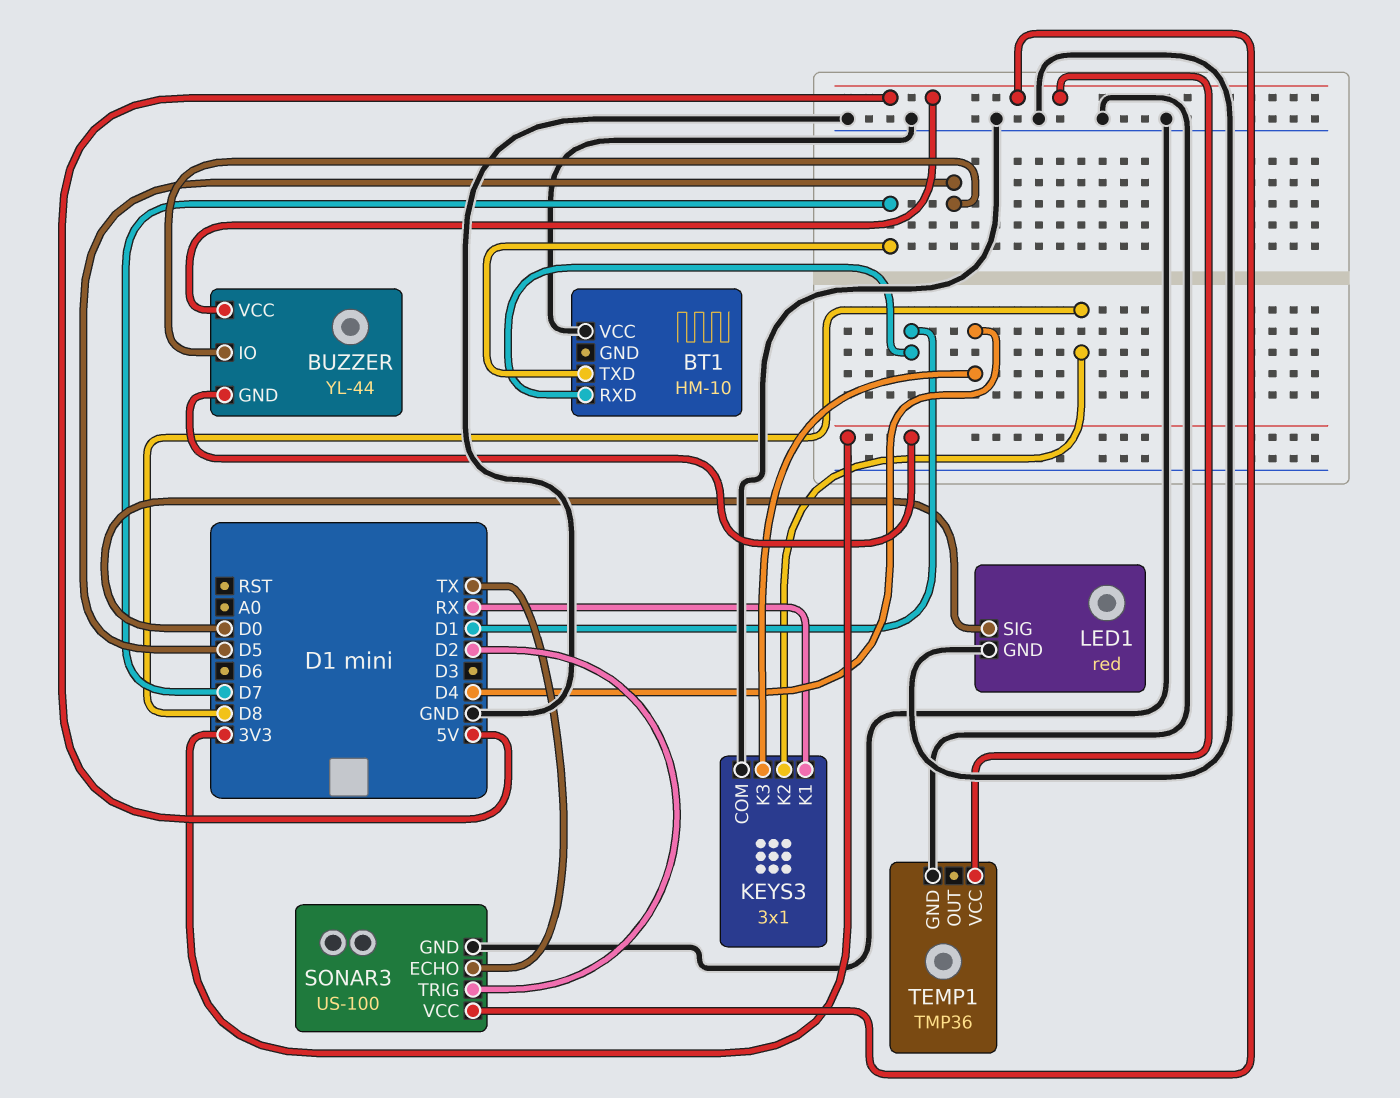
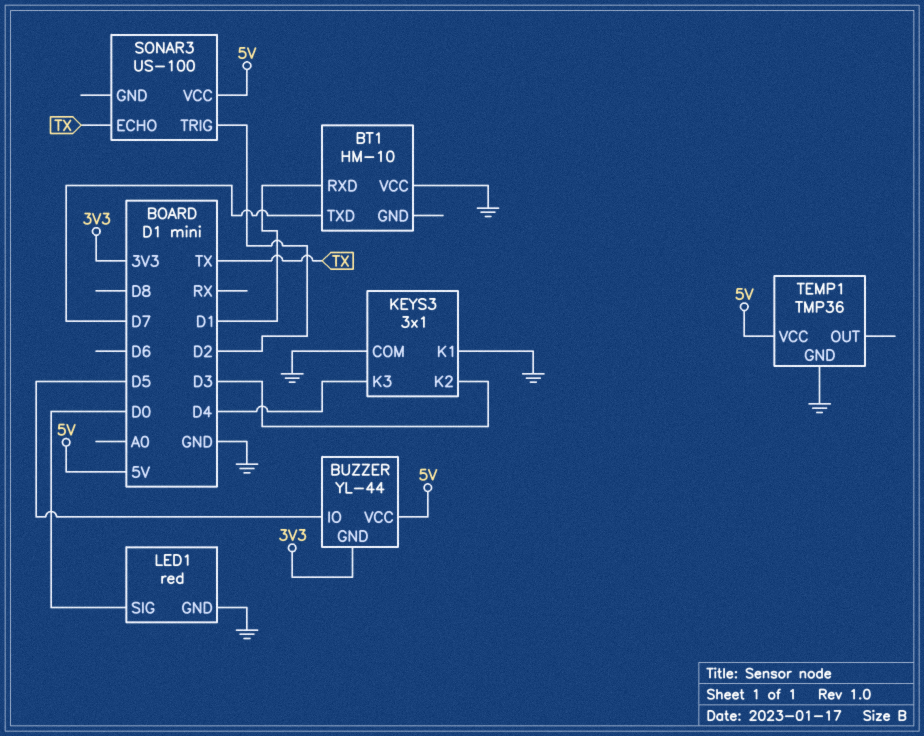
KEYS3 pin K1: RX -> GND
KEYS3 pin K2: D8 -> D3
SONAR3 pin GND: GND -> none

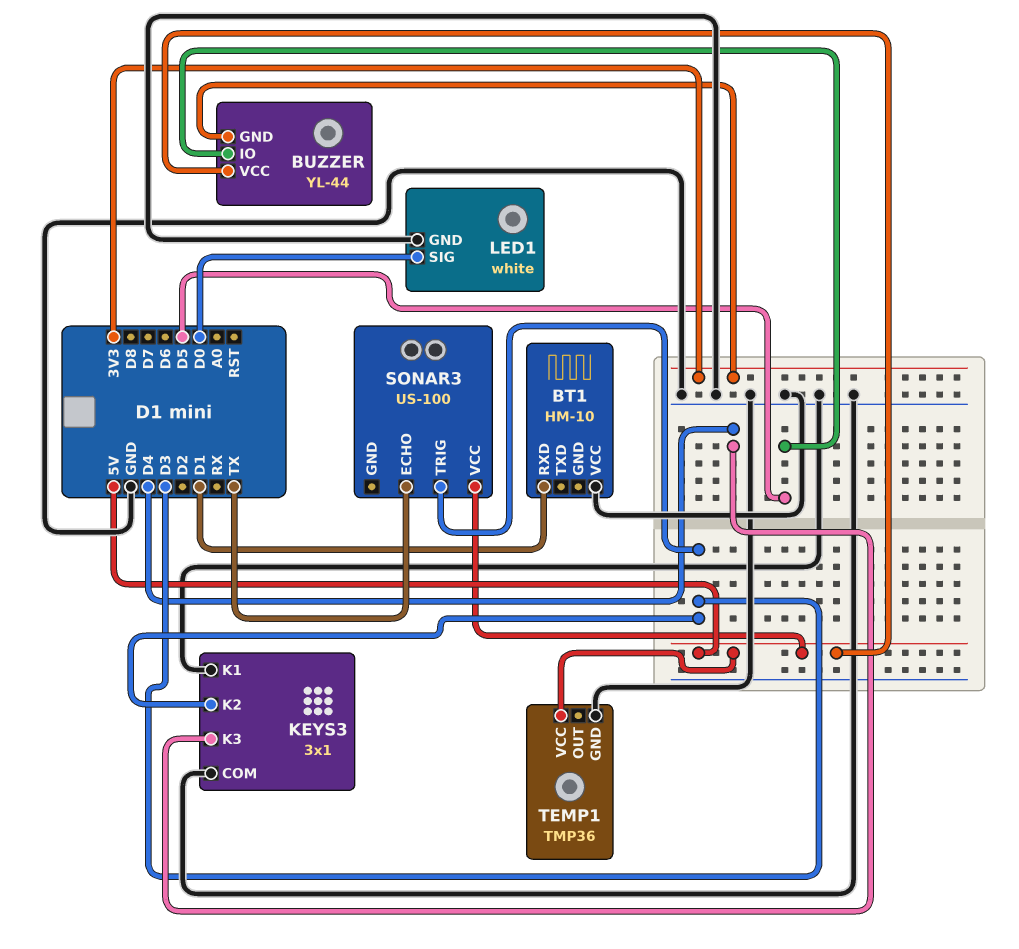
BT1 pin TXD: D7 -> none
LED1: red -> white
SONAR3 pin TRIG: D2 -> D3

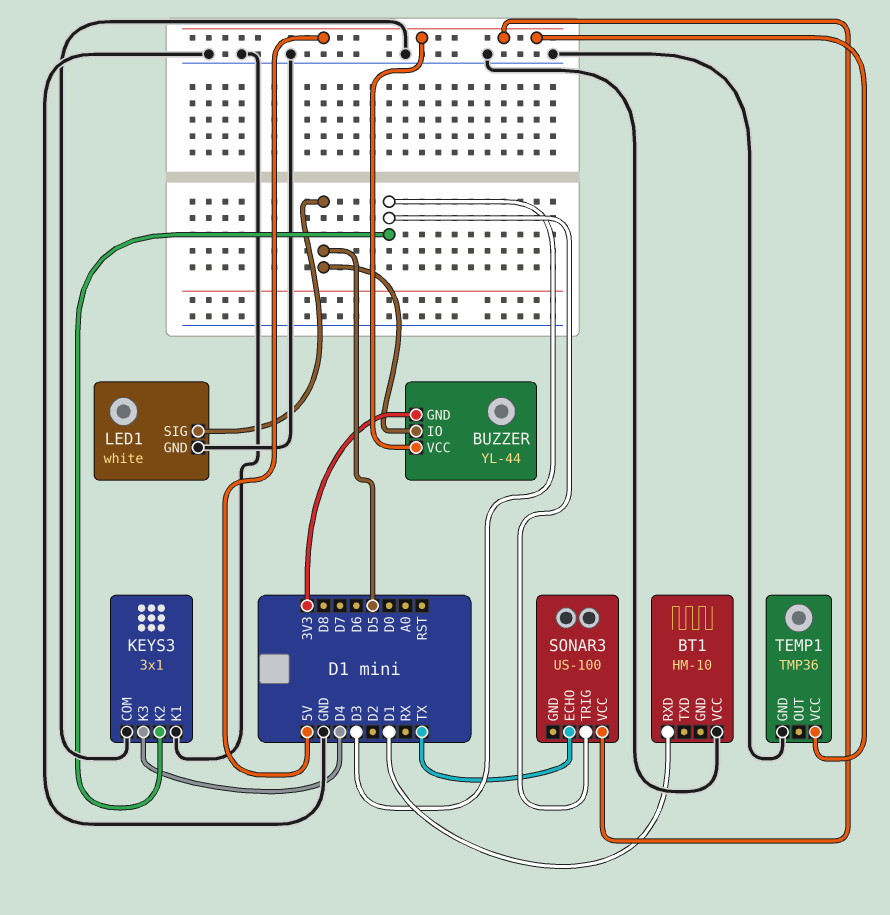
LED1 pin SIG: D0 -> D5

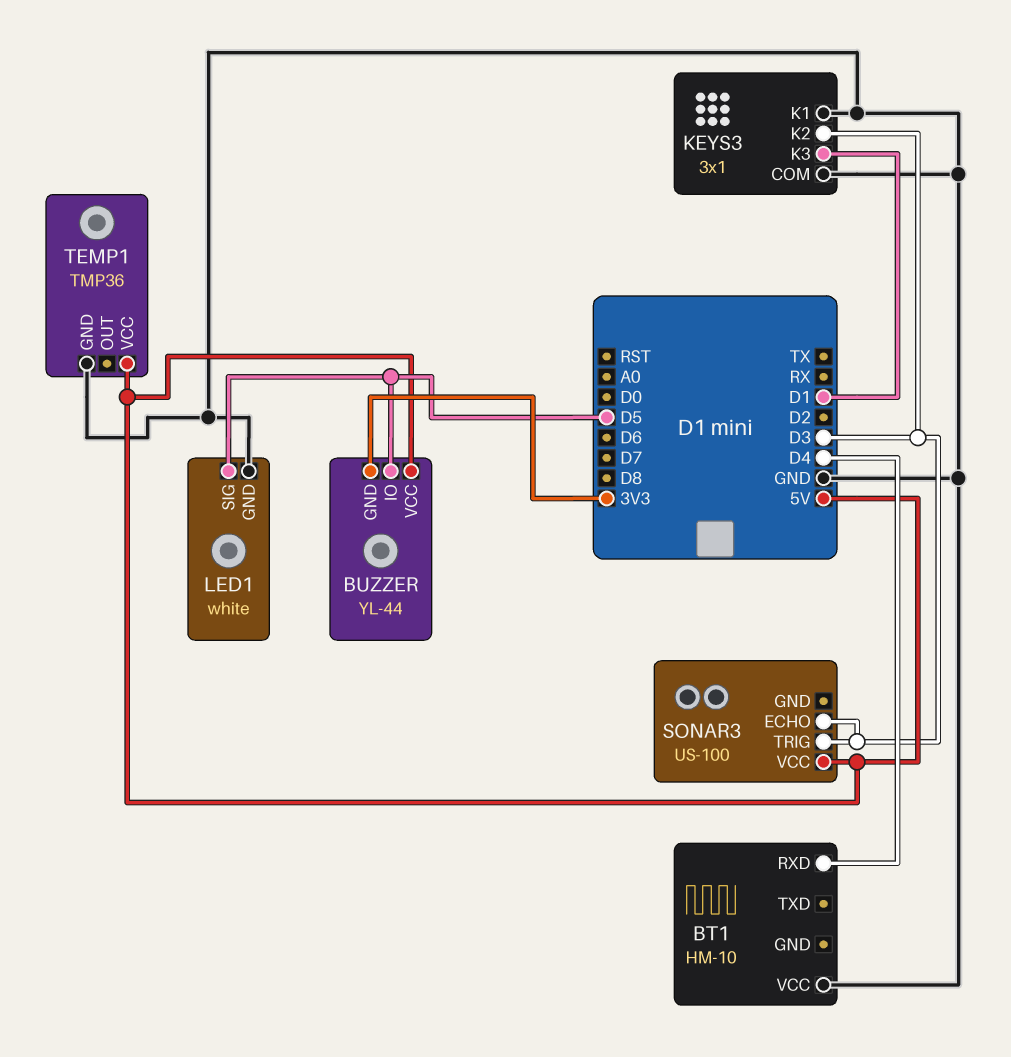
BT1 pin RXD: D1 -> D4
KEYS3 pin K3: D4 -> D1
SONAR3 pin ECHO: TX -> D3

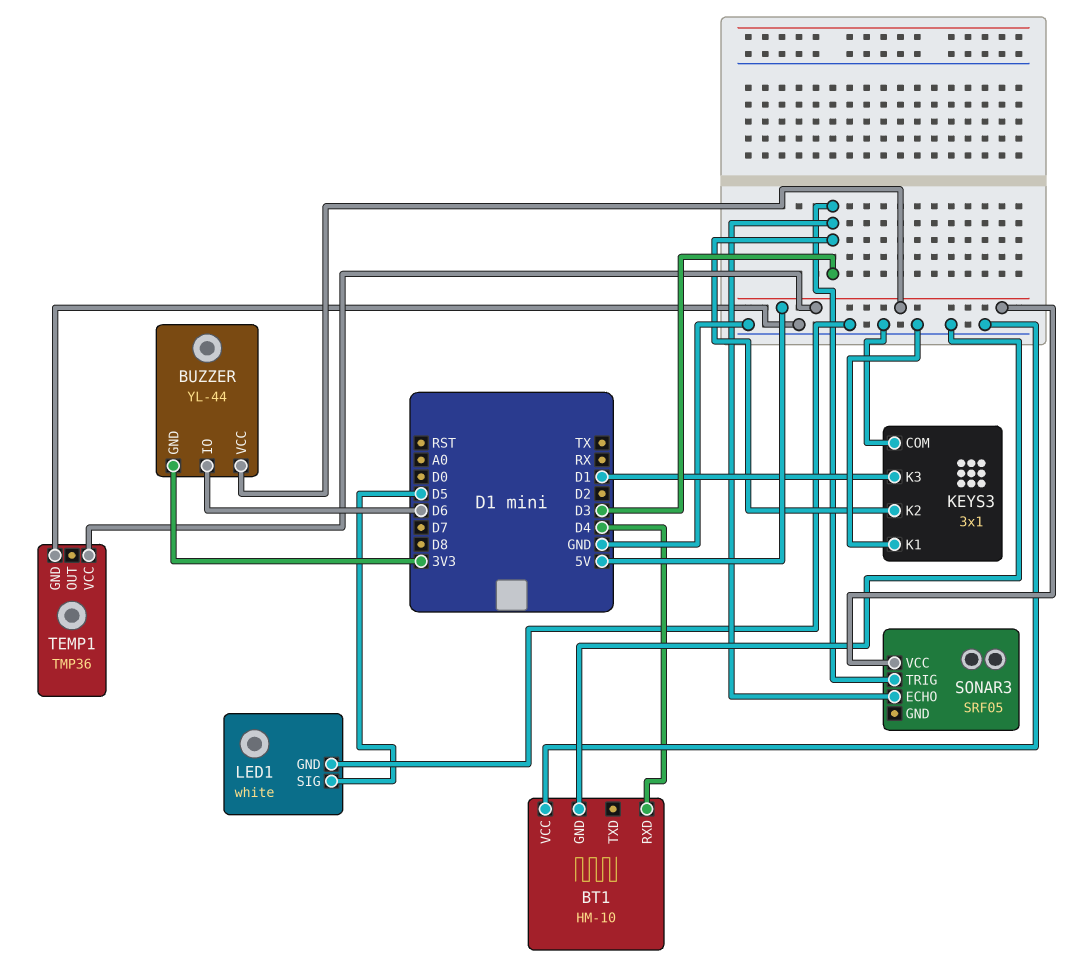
BT1 pin GND: none -> GND
BUZZER pin IO: D5 -> D6
SONAR3: US-100 -> SRF05

